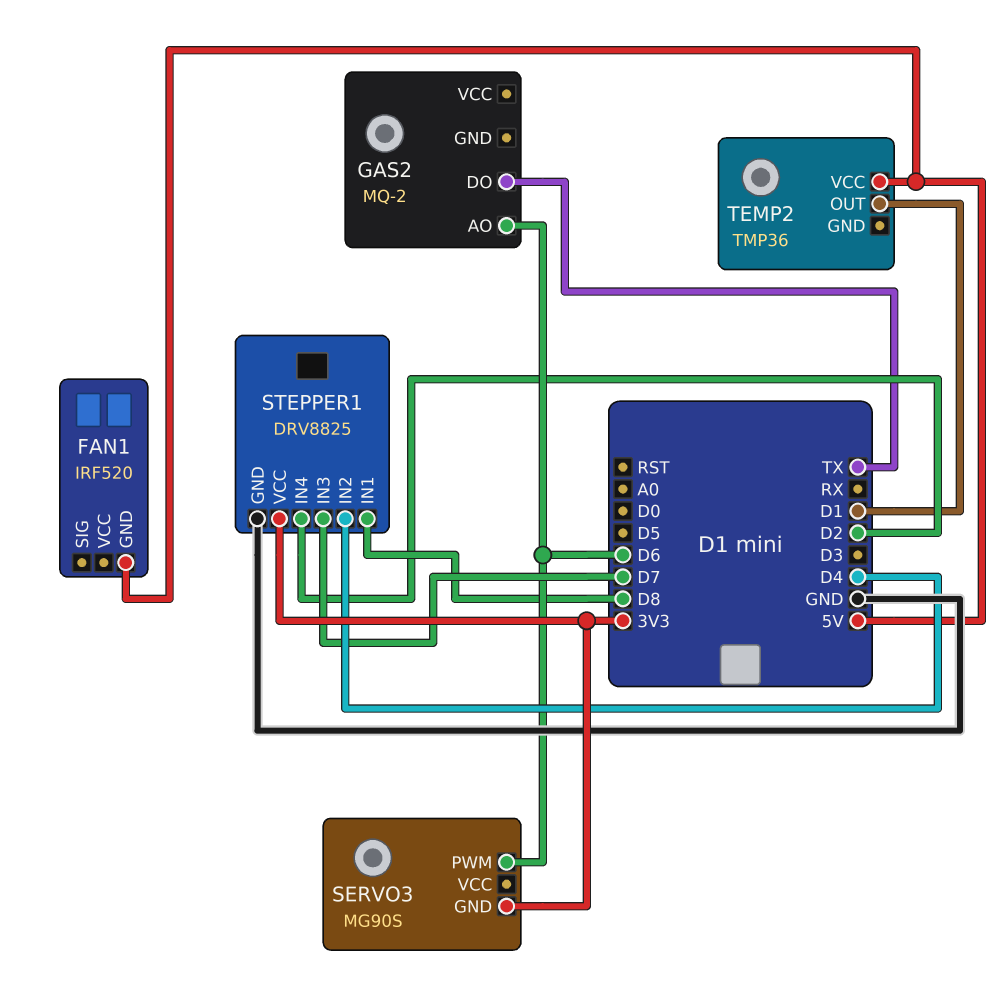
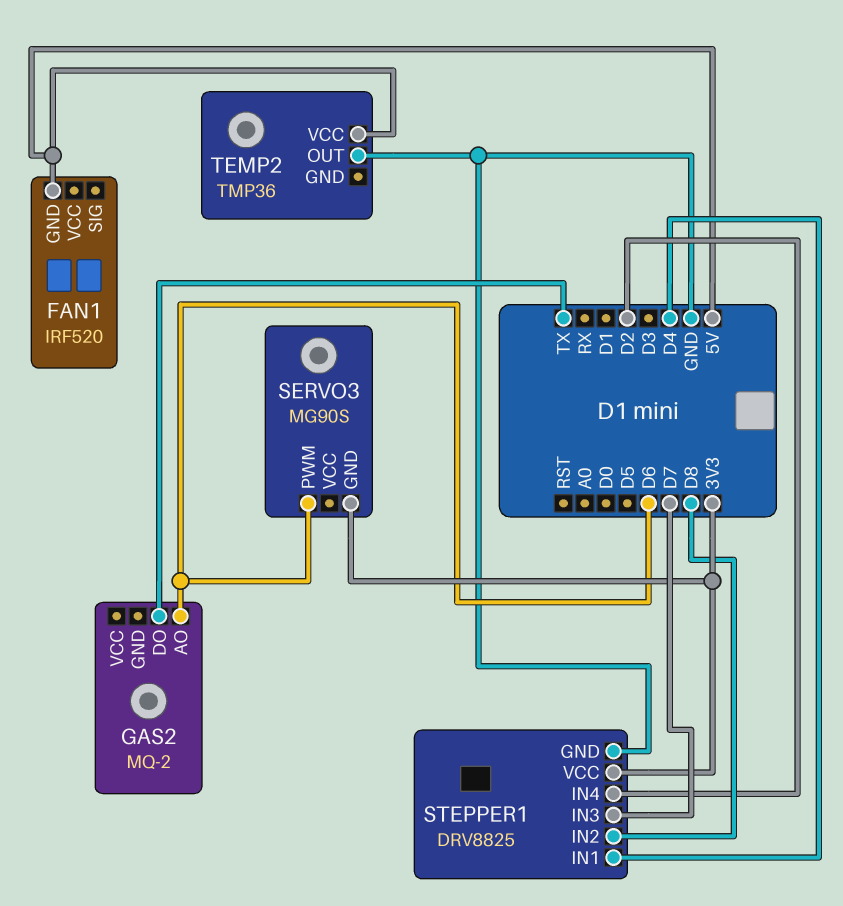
STEPPER1 pin IN1: D8 -> D4
STEPPER1 pin IN2: D4 -> D8
TEMP2 pin OUT: D1 -> GND

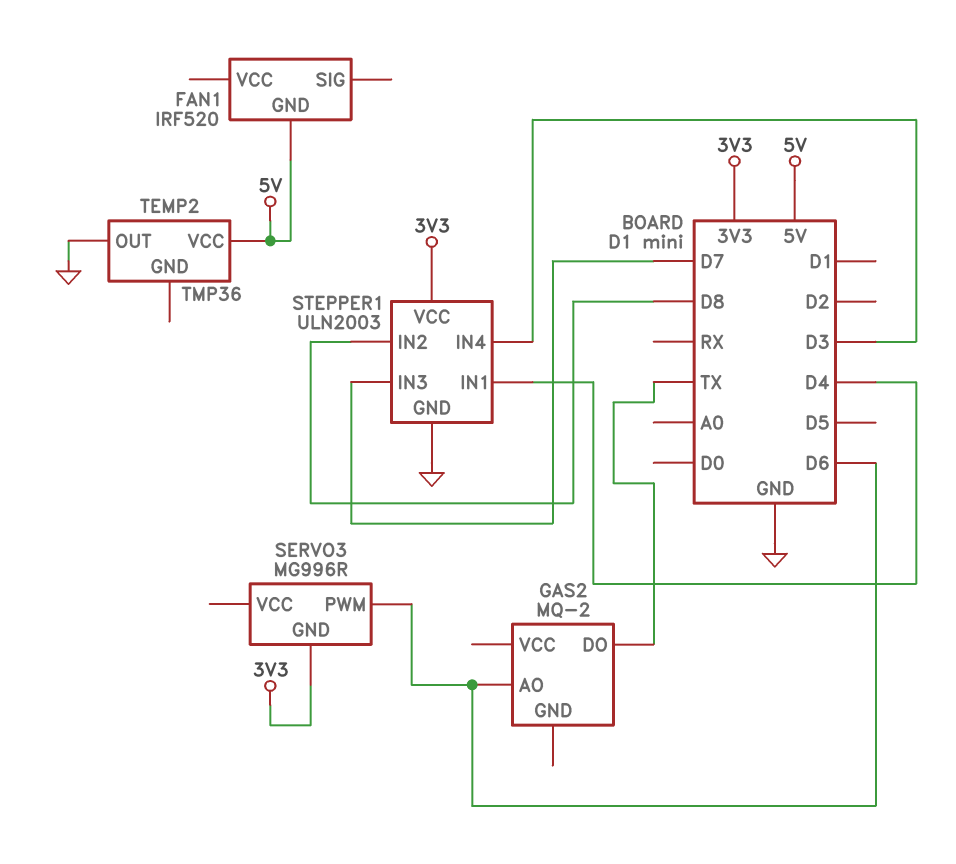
SERVO3: MG90S -> MG996R
STEPPER1: DRV8825 -> ULN2003
STEPPER1 pin IN4: D2 -> D3

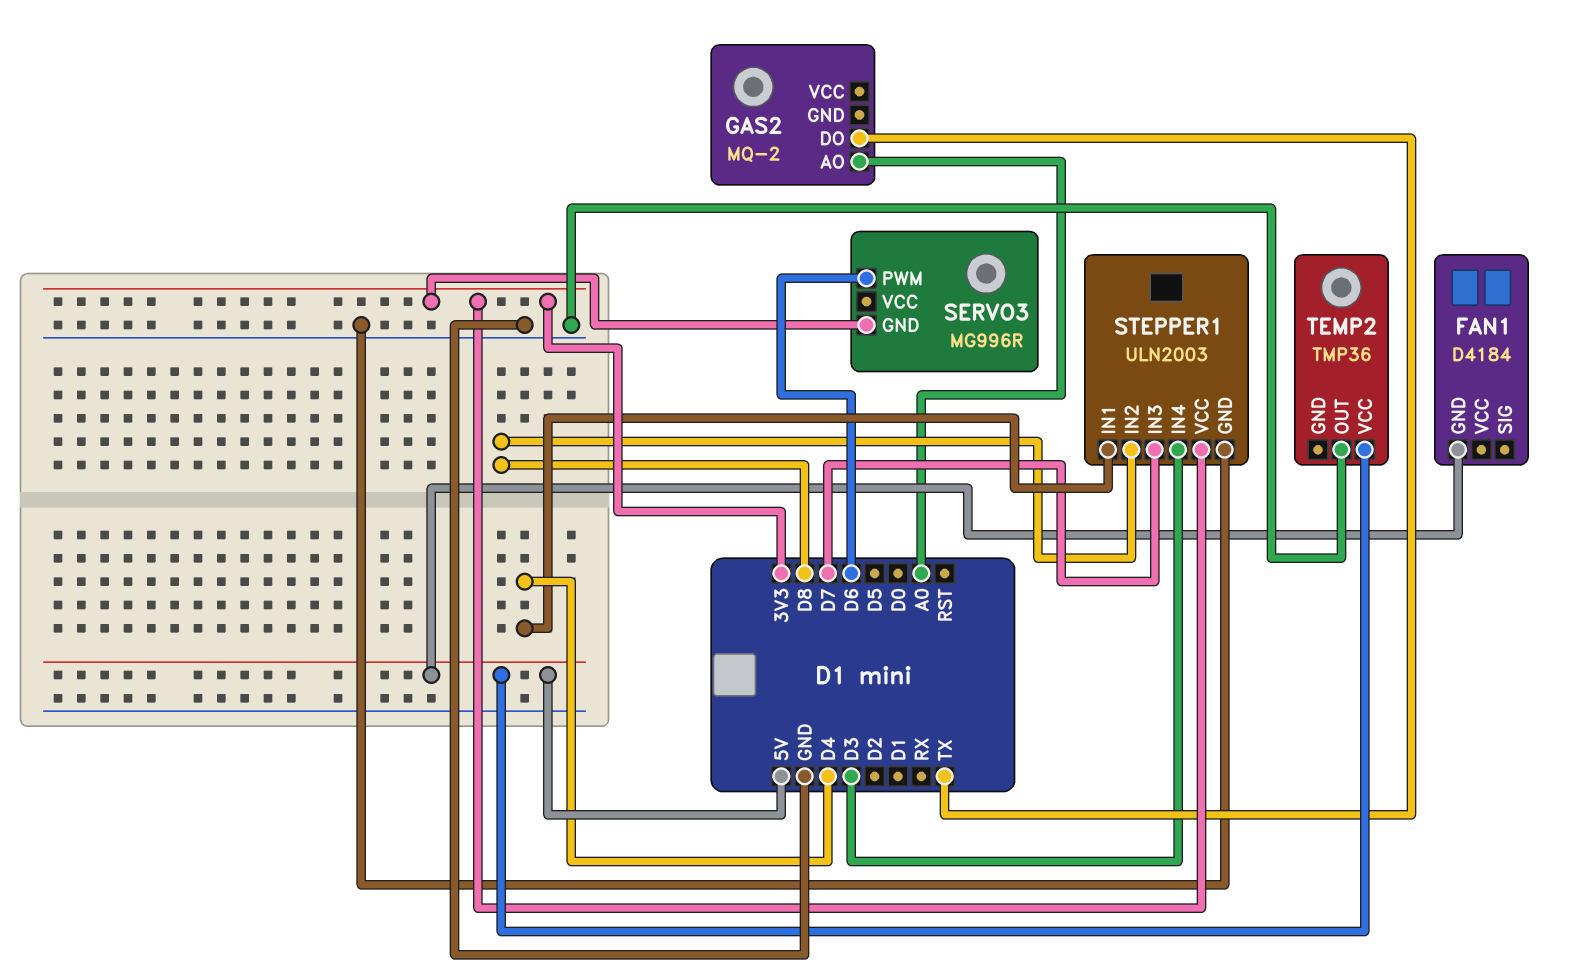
FAN1: IRF520 -> D4184
GAS2 pin AO: D6 -> A0

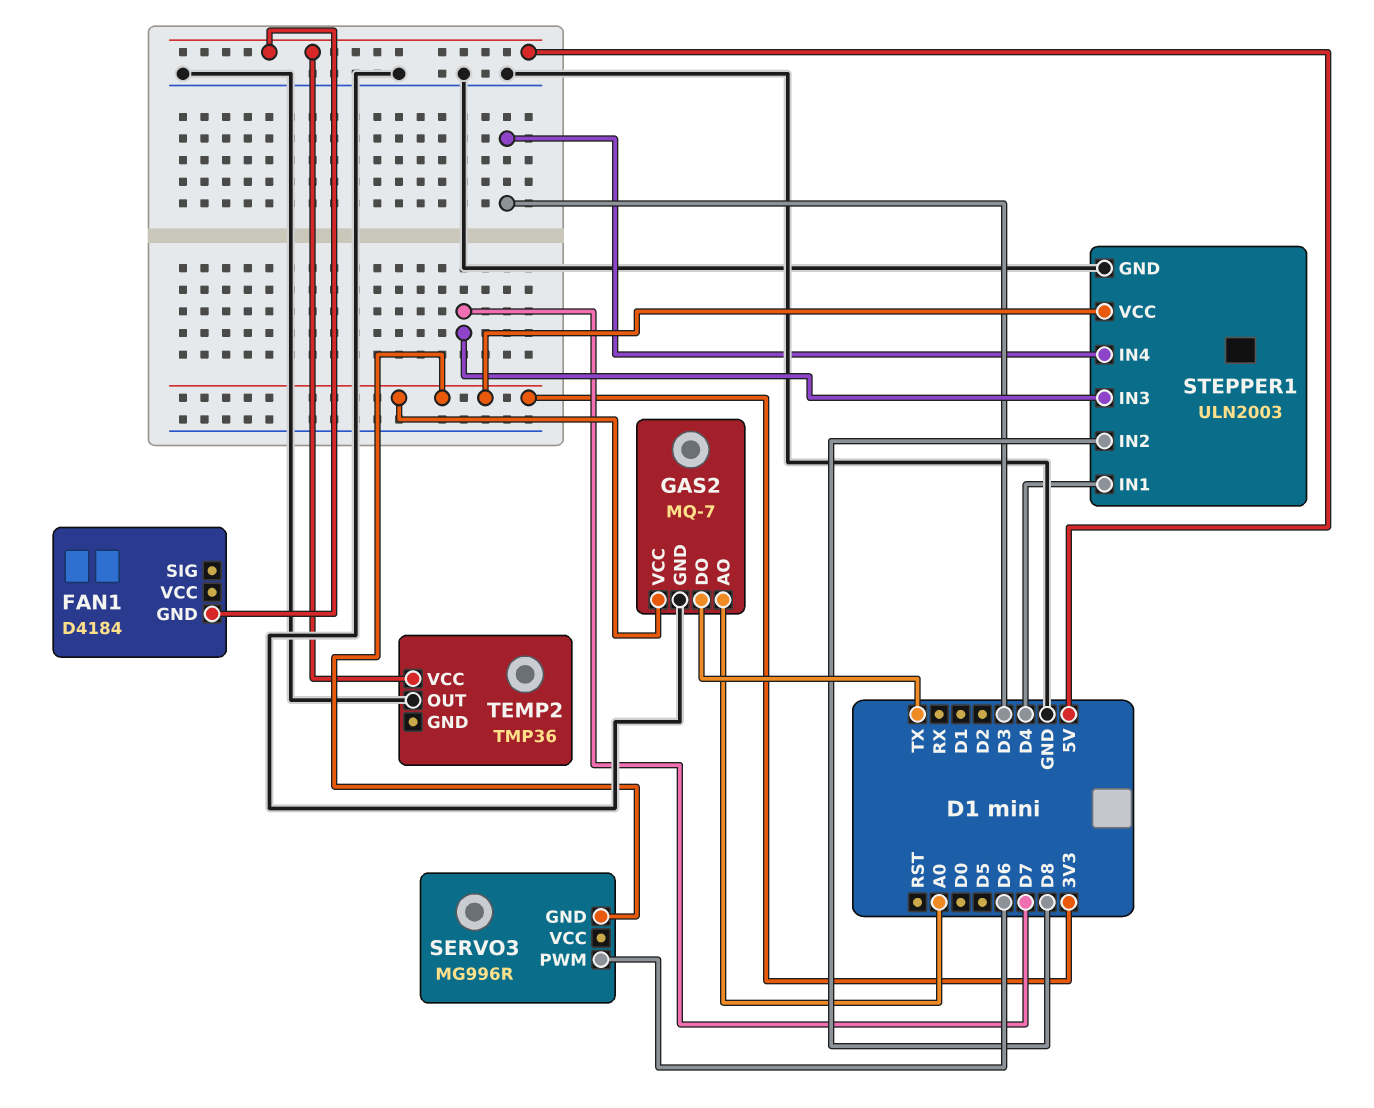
GAS2: MQ-2 -> MQ-7
GAS2 pin GND: none -> GND
GAS2 pin VCC: none -> 3V3

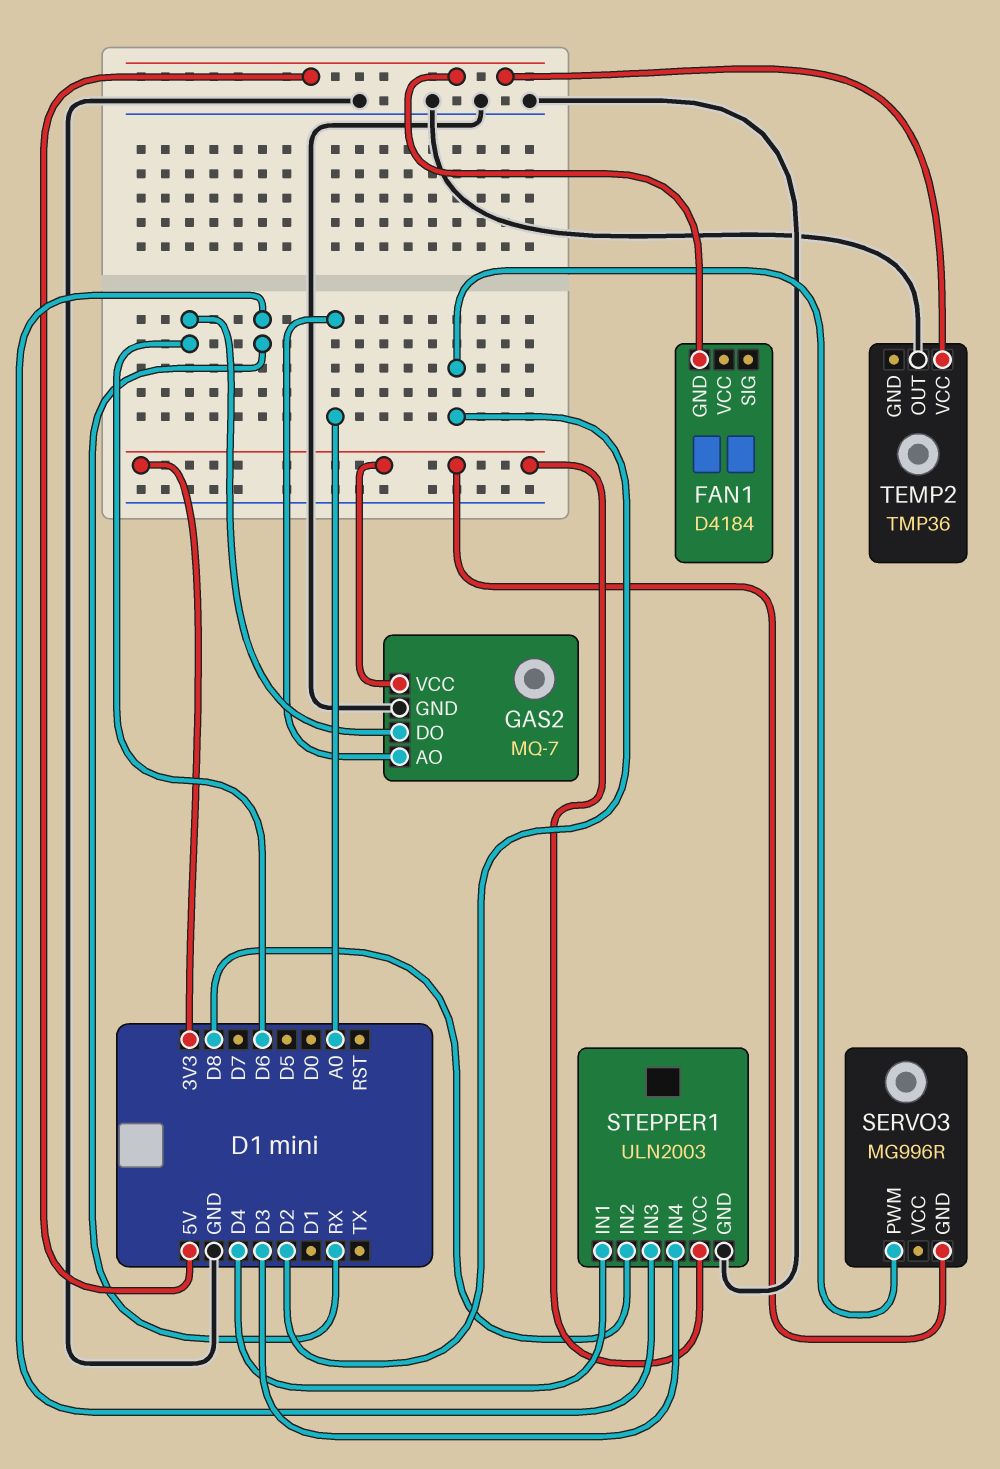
GAS2 pin DO: TX -> D6
SERVO3 pin PWM: D6 -> D2
STEPPER1 pin IN3: D7 -> RX

